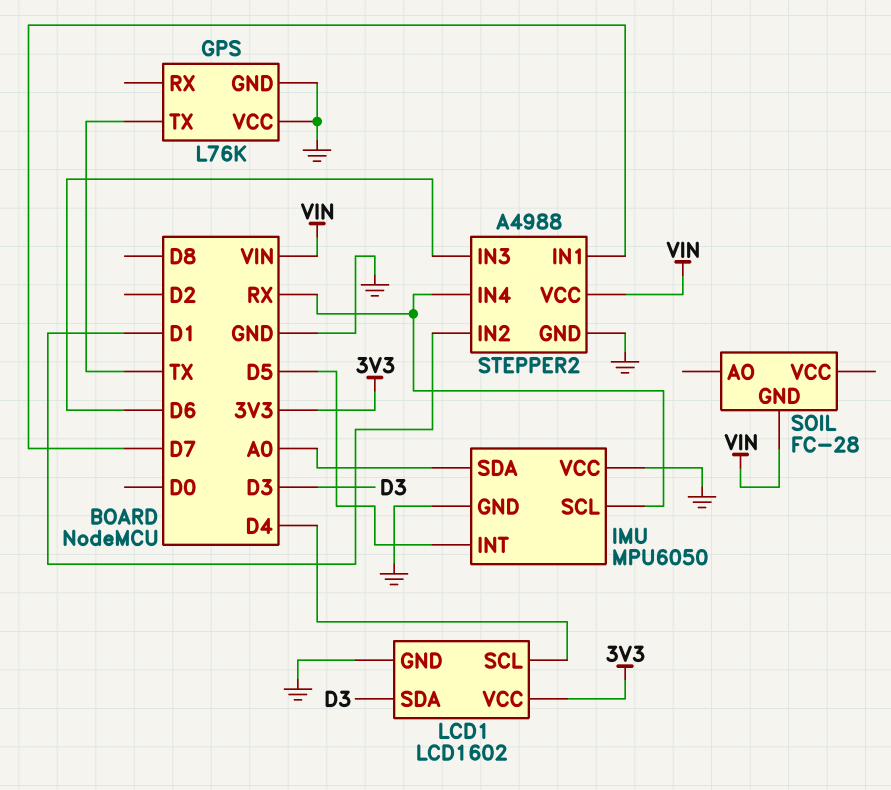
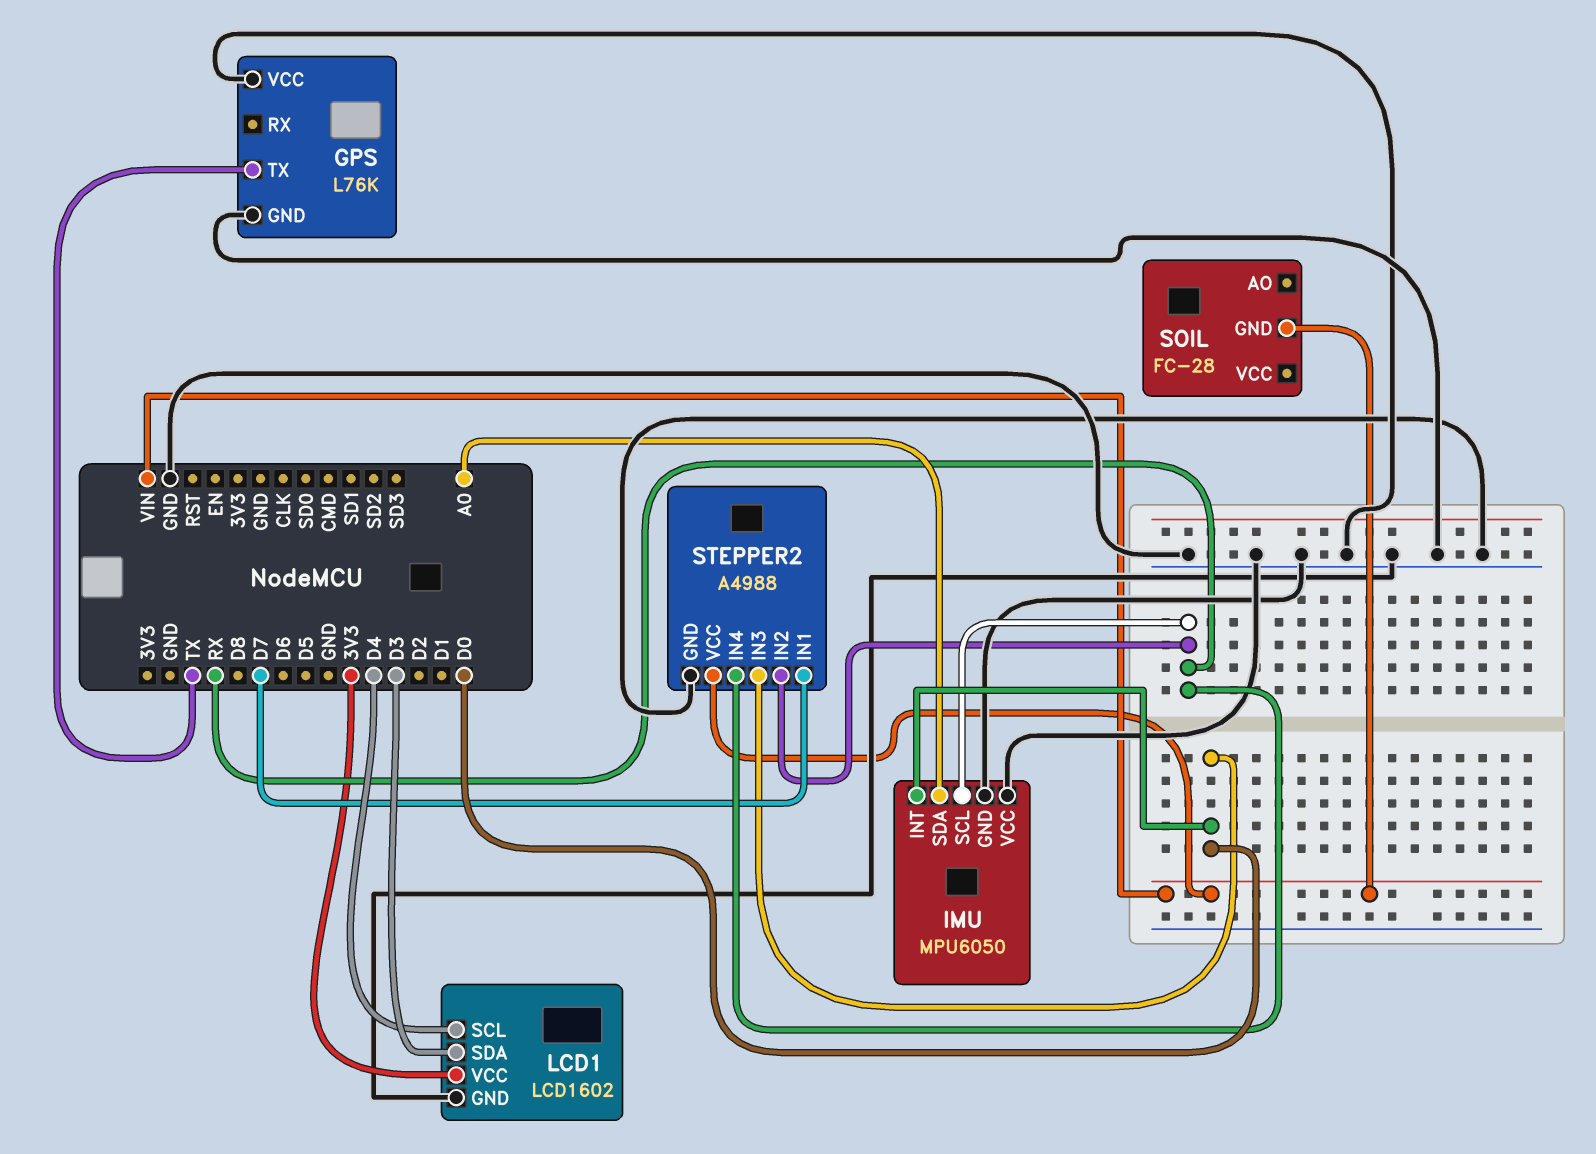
IMU pin INT: D5 -> D0
STEPPER2 pin IN2: D1 -> RX
STEPPER2 pin IN3: D6 -> D0

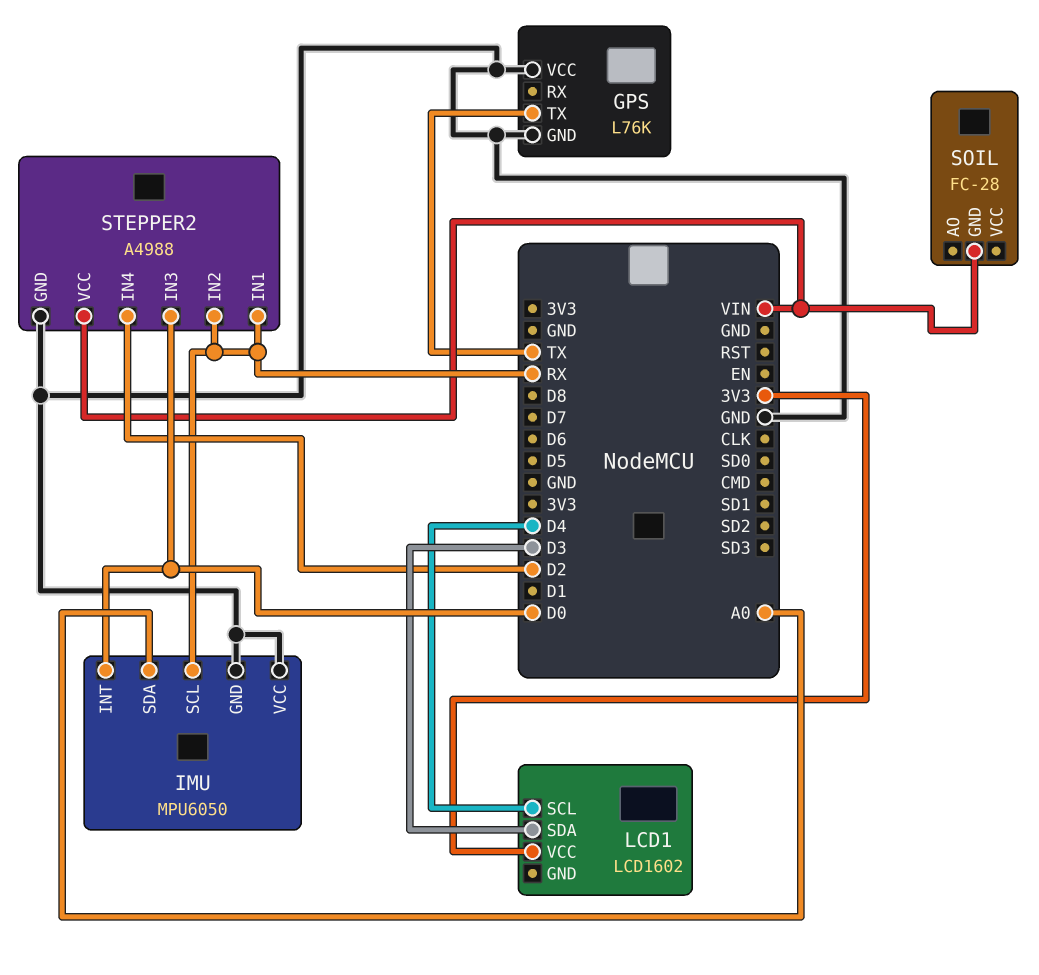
LCD1 pin GND: GND -> none
STEPPER2 pin IN1: D7 -> RX
STEPPER2 pin IN4: RX -> D2

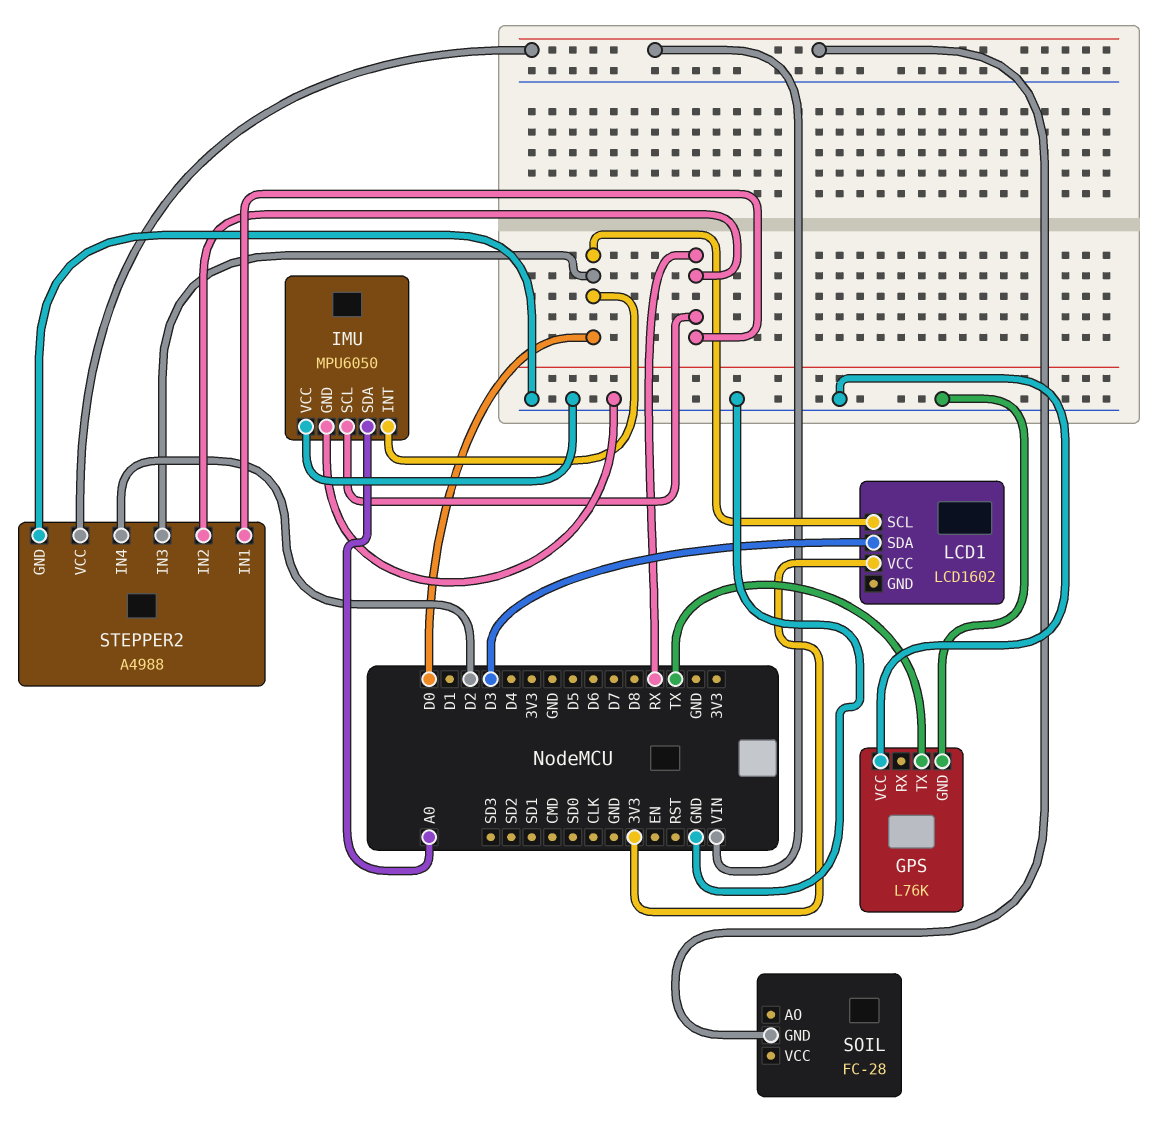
LCD1 pin SCL: D4 -> D0

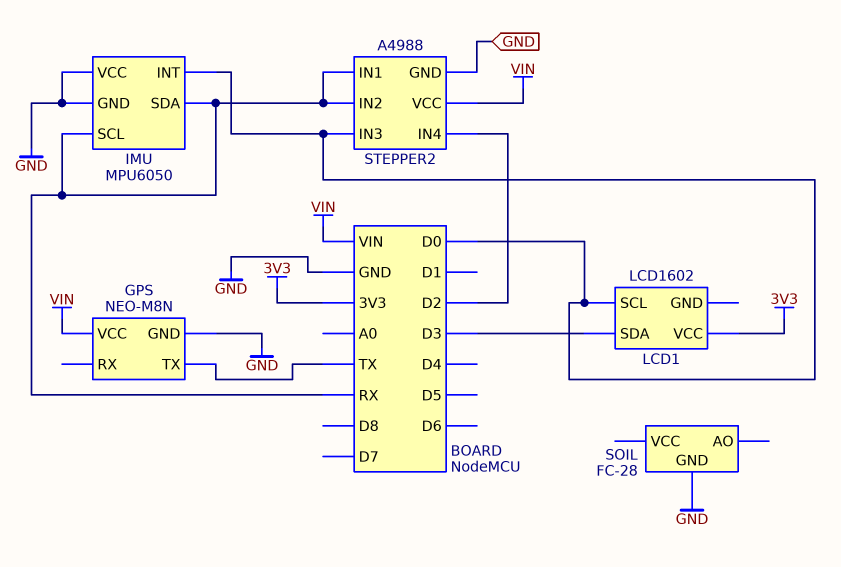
GPS: L76K -> NEO-M8N
GPS pin VCC: GND -> VIN
IMU pin SDA: A0 -> RX
SOIL pin GND: VIN -> GND

